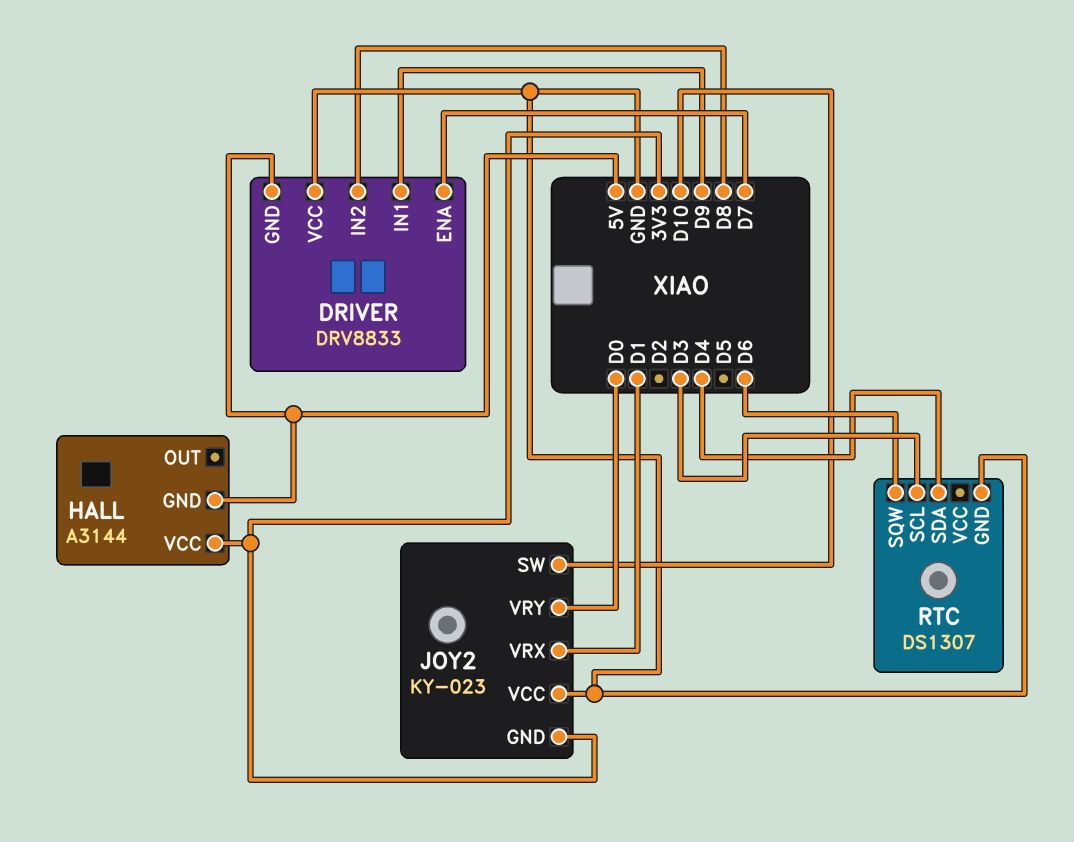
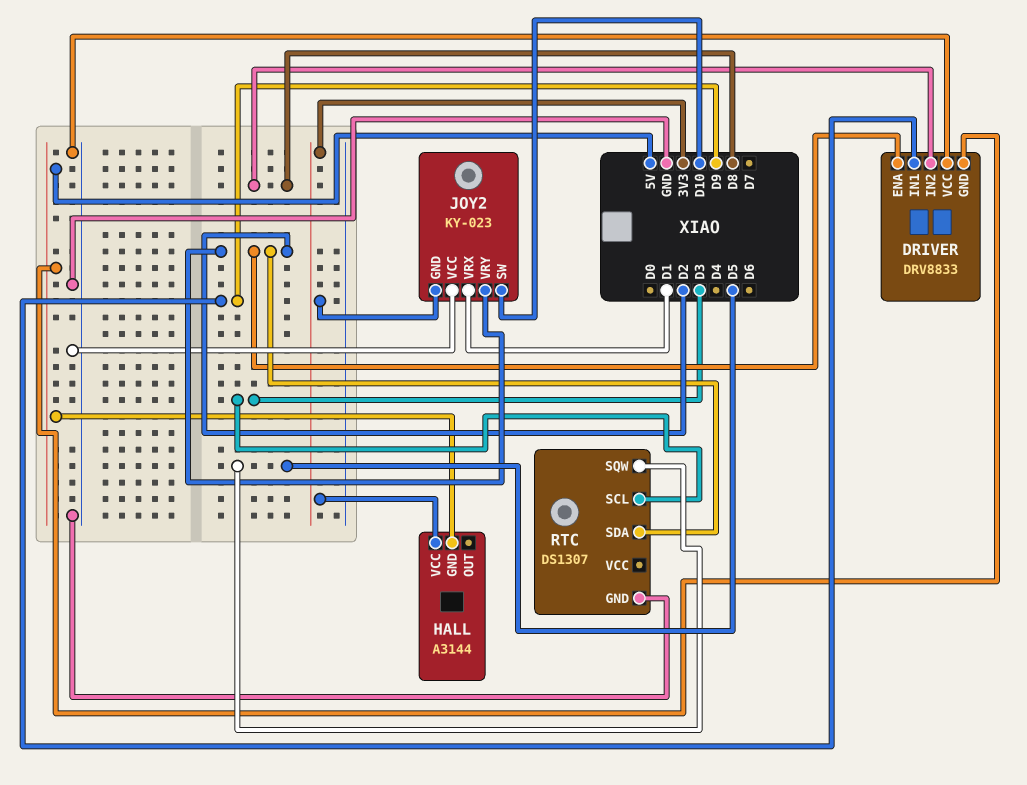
DRIVER pin ENA: D7 -> D2
JOY2 pin VRY: D0 -> D2
RTC pin SDA: D4 -> D2
RTC pin SQW: D6 -> D5

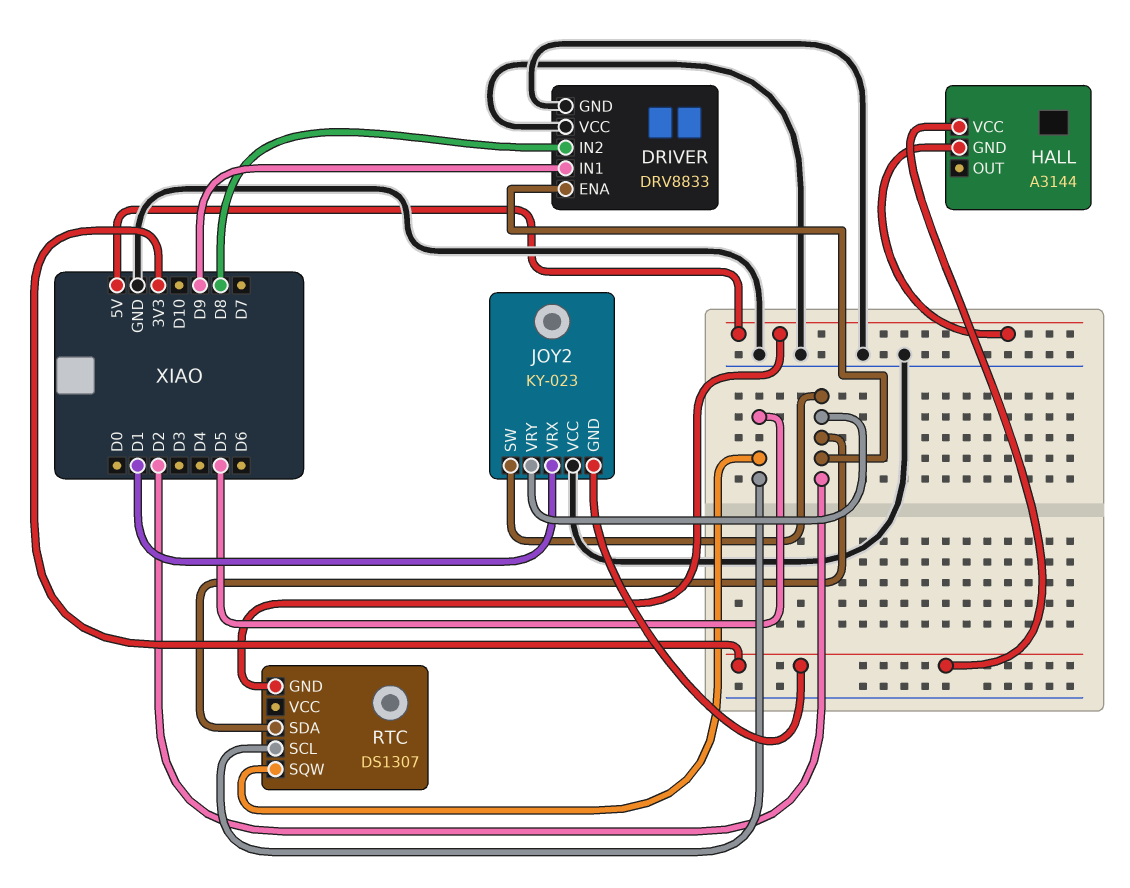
DRIVER pin GND: 5V -> GND
JOY2 pin SW: D10 -> D2
RTC pin GND: GND -> 5V
RTC pin SCL: D3 -> D5

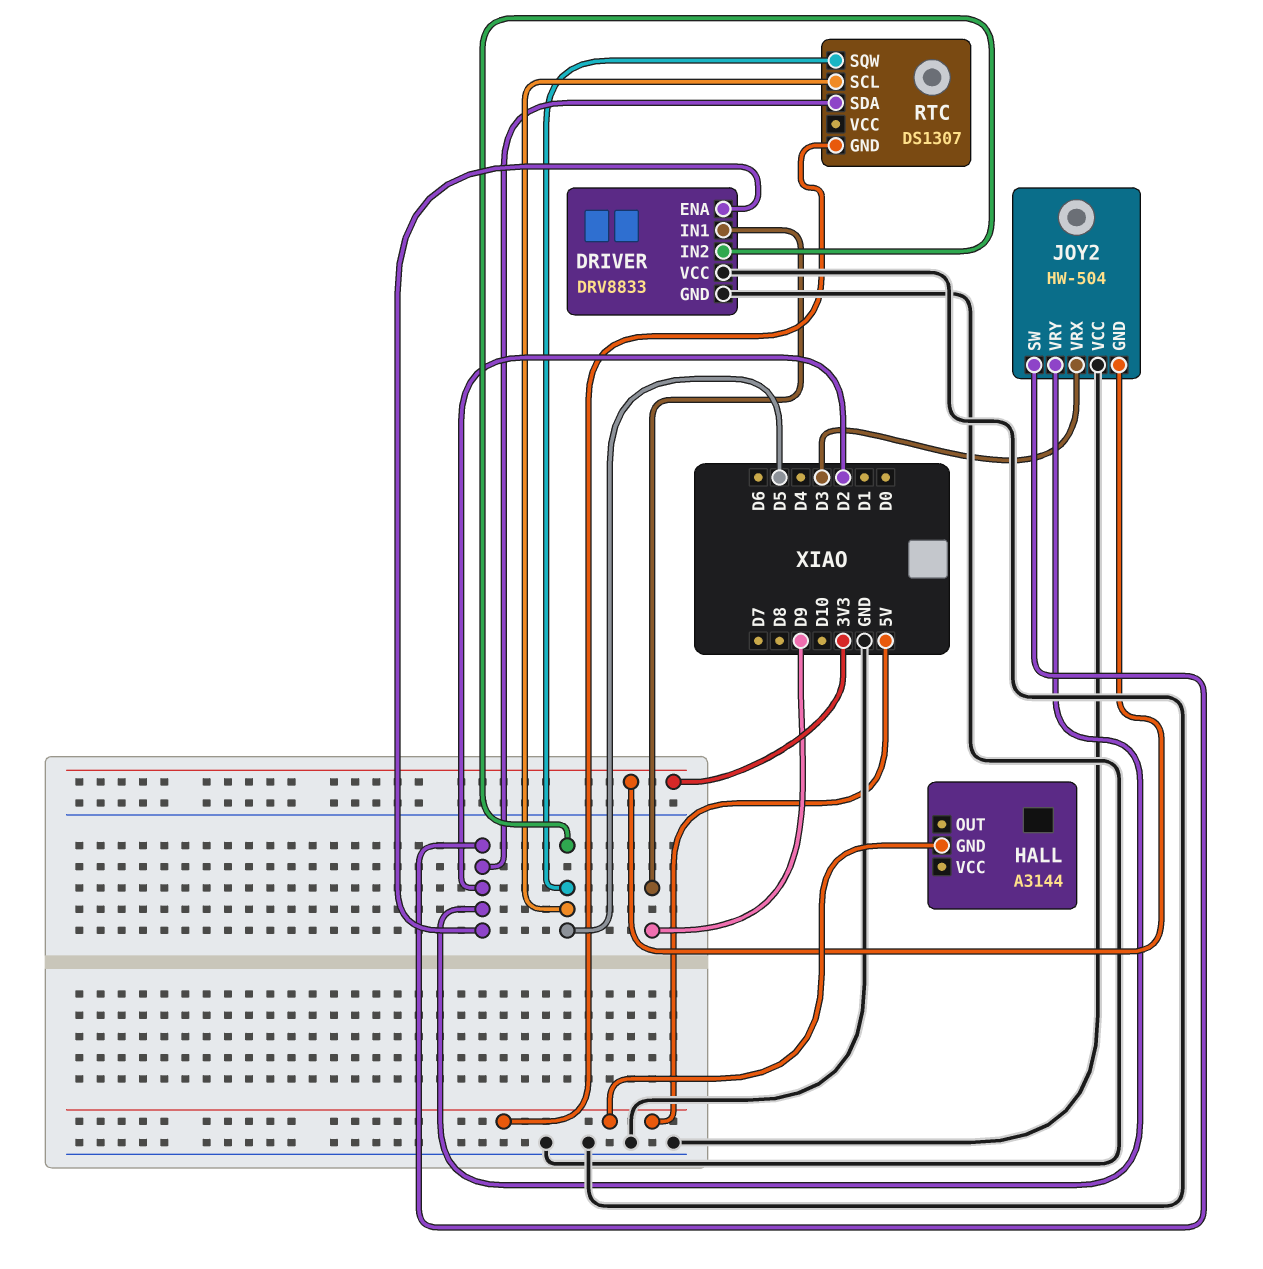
DRIVER pin IN2: D8 -> D5
HALL pin VCC: 3V3 -> none
JOY2: KY-023 -> HW-504
JOY2 pin VRX: D1 -> D3

